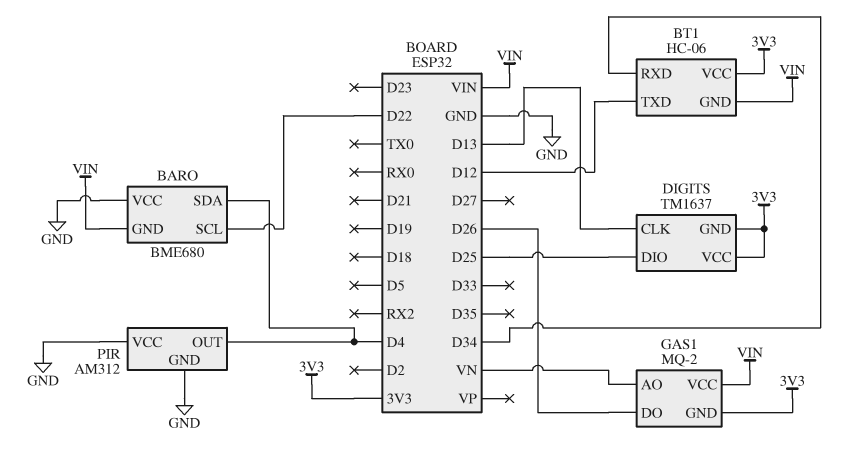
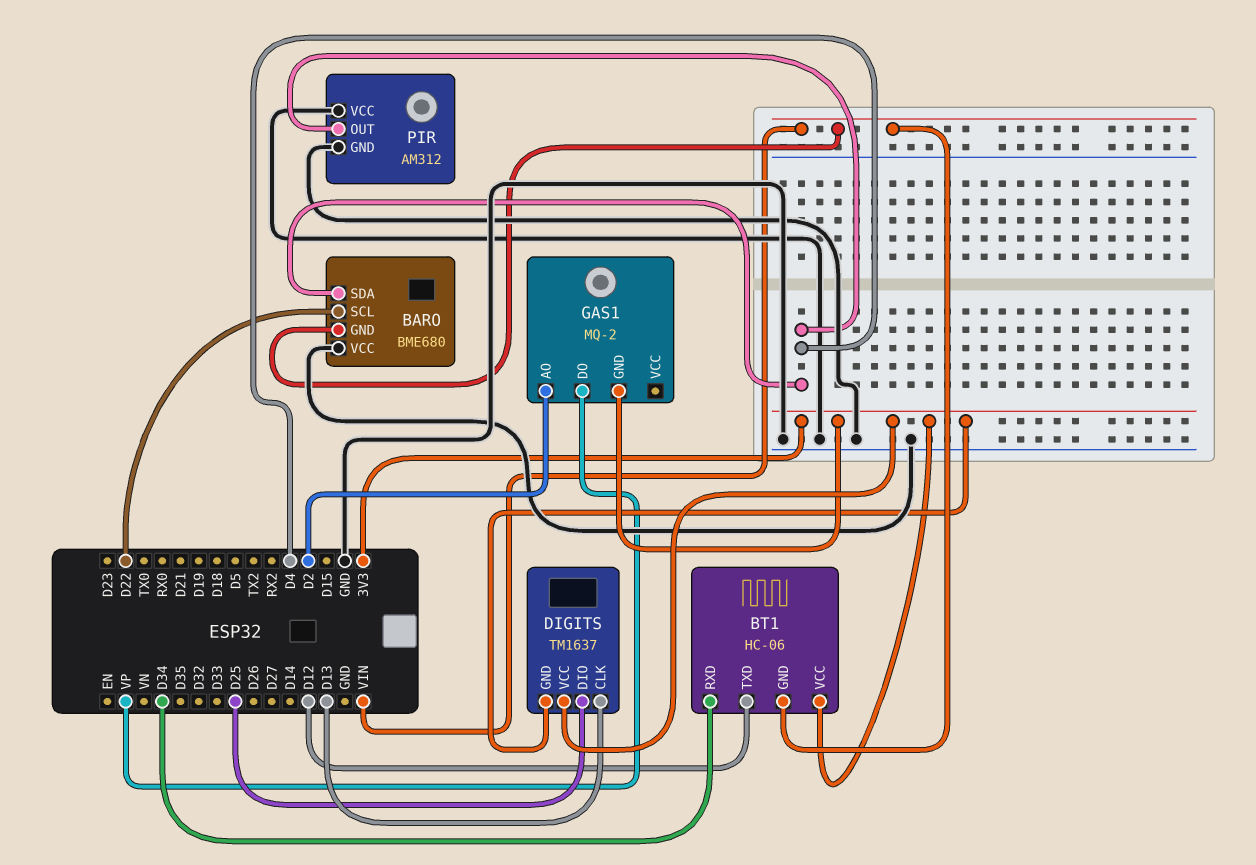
GAS1 pin AO: VN -> D2
GAS1 pin DO: D26 -> VP
GAS1 pin VCC: VIN -> none

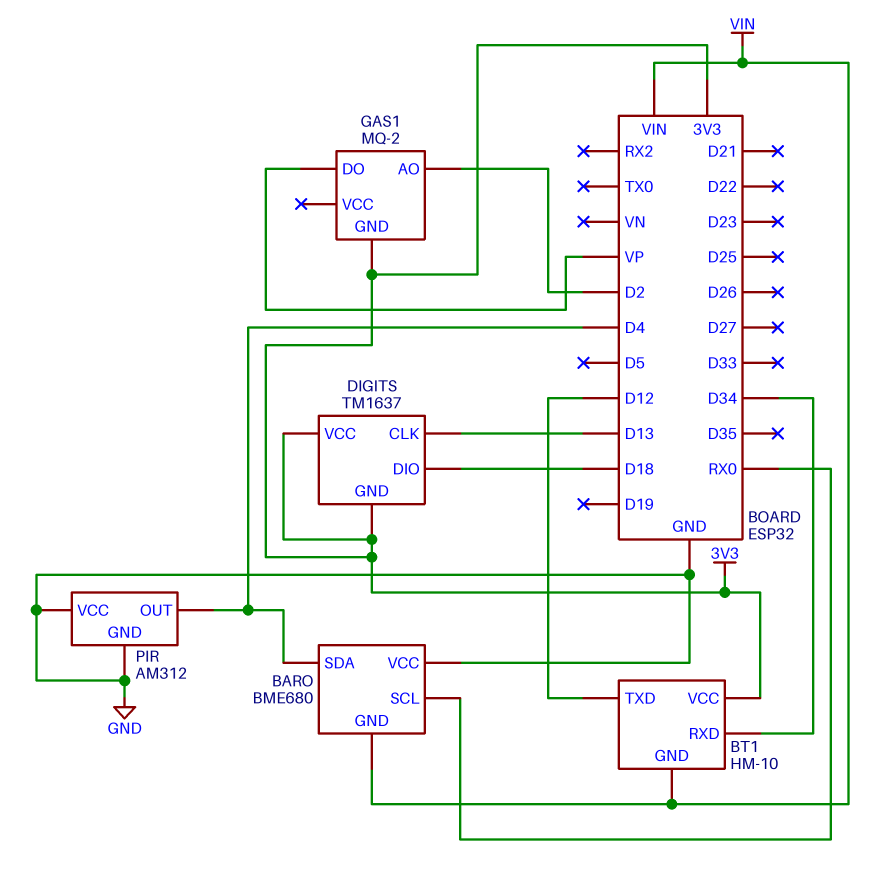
BARO pin SCL: D22 -> RX0
BT1: HC-06 -> HM-10
DIGITS pin DIO: D25 -> D18

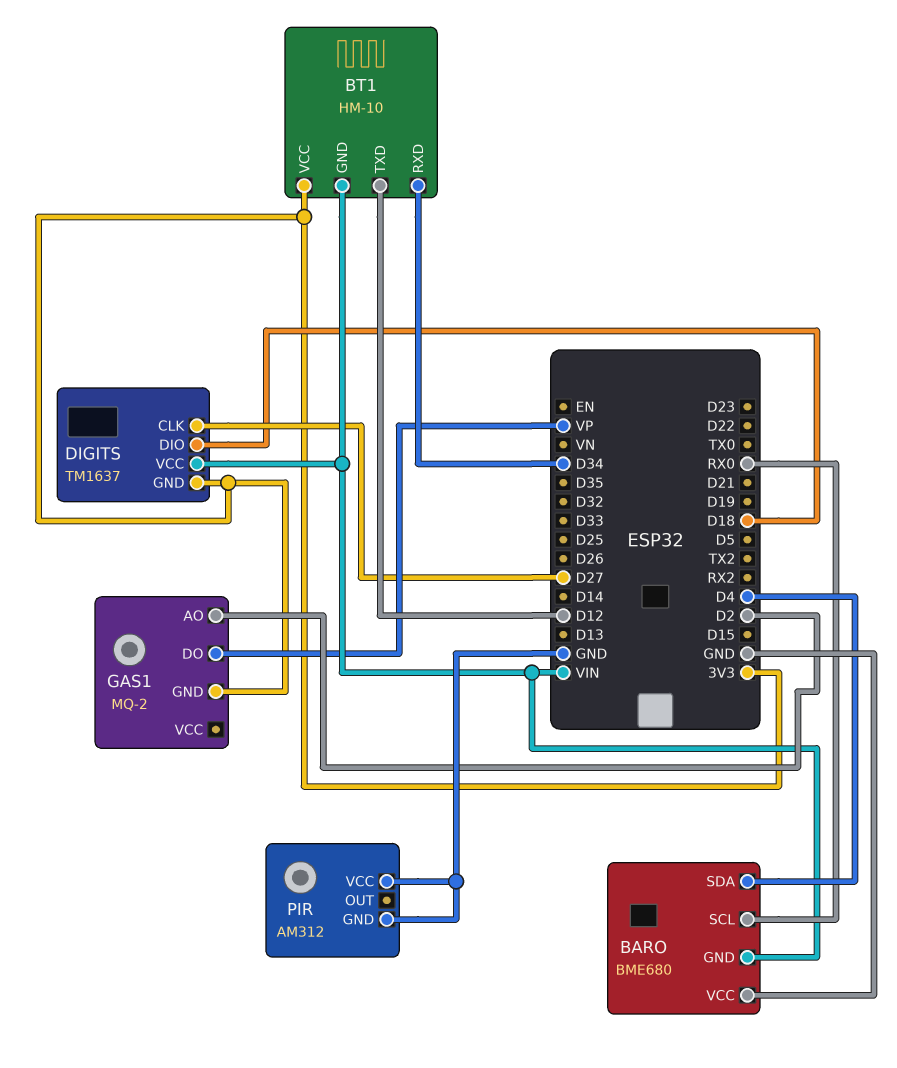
DIGITS pin CLK: D13 -> D27
DIGITS pin VCC: 3V3 -> VIN
PIR pin OUT: D4 -> none

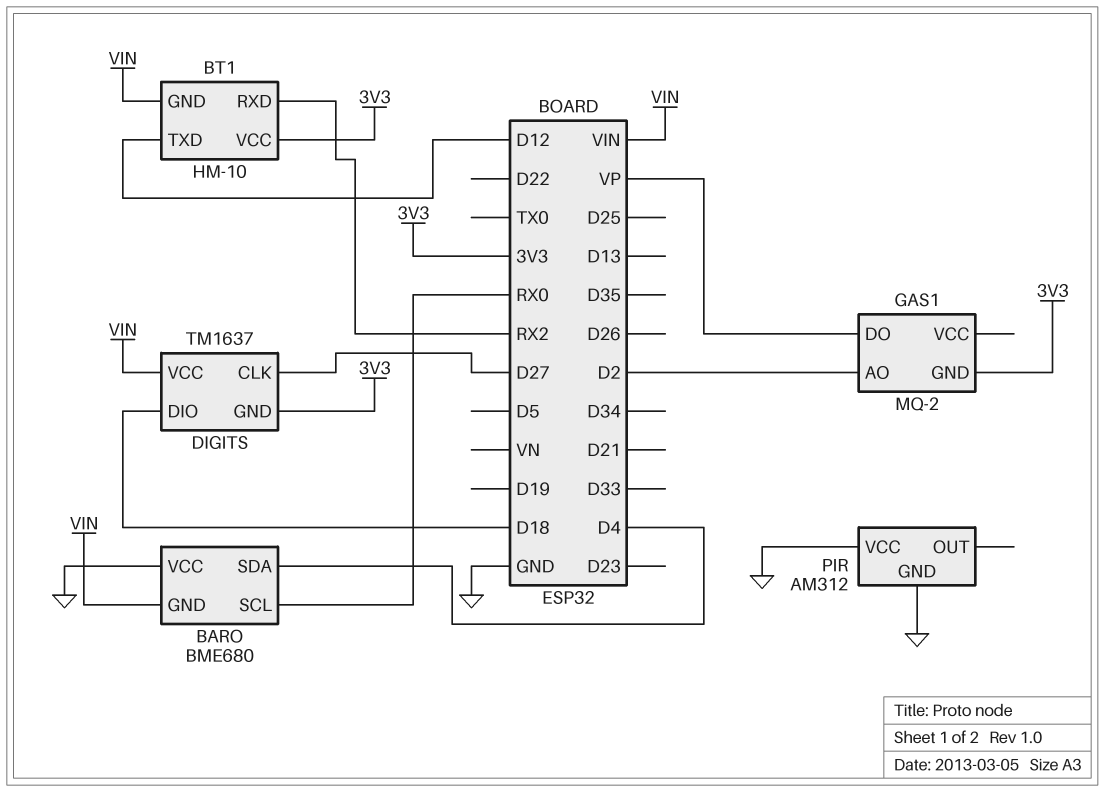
BT1 pin RXD: D34 -> RX2

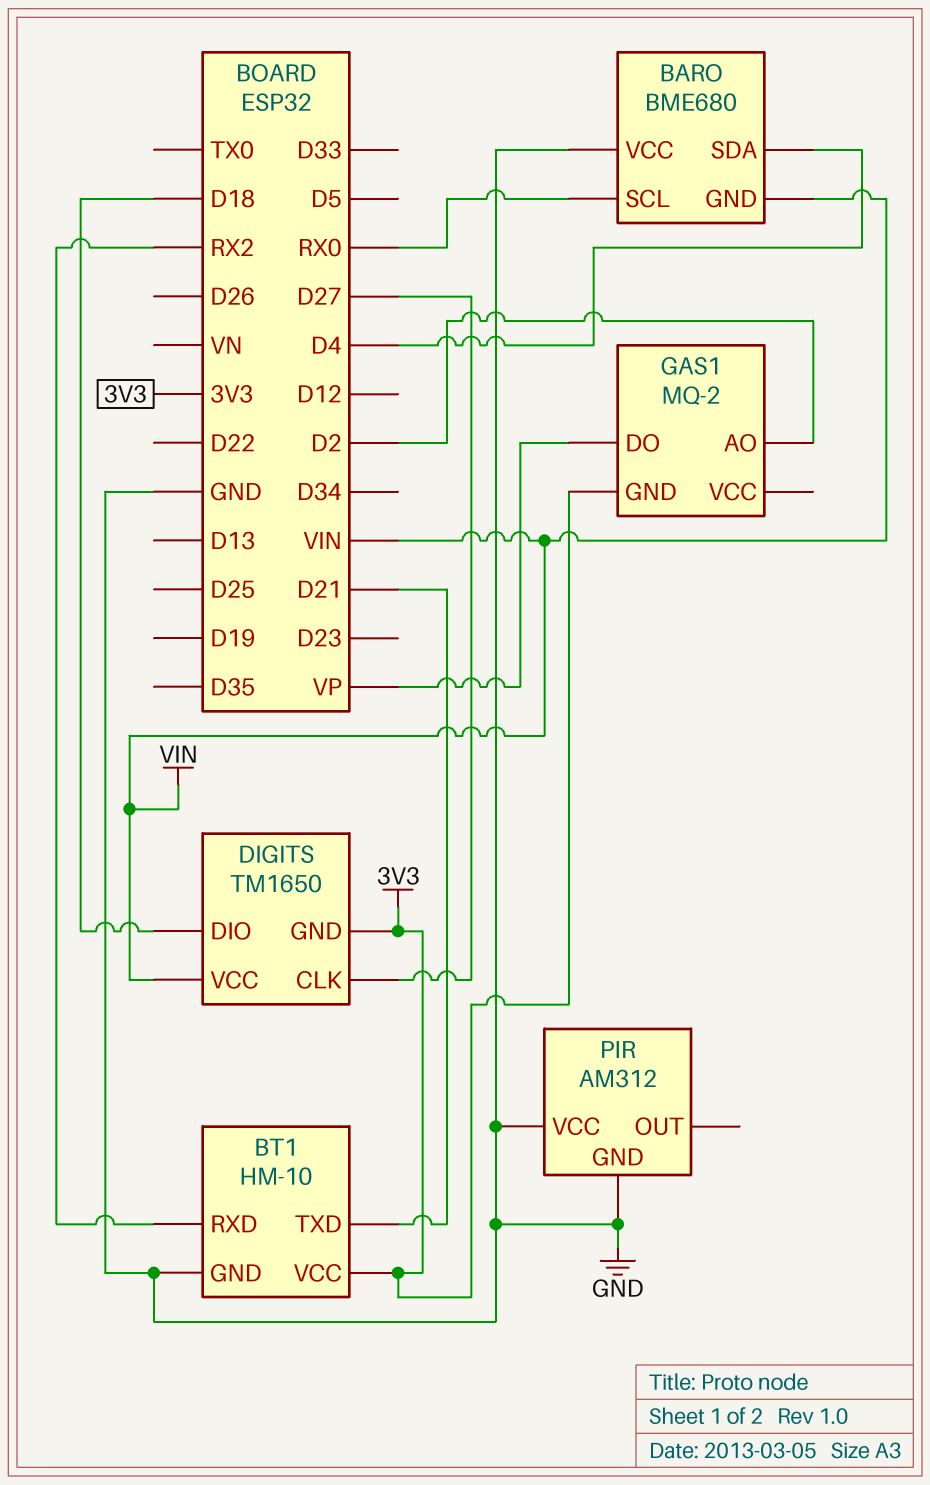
BT1 pin GND: VIN -> GND
BT1 pin TXD: D12 -> D21
DIGITS: TM1637 -> TM1650

